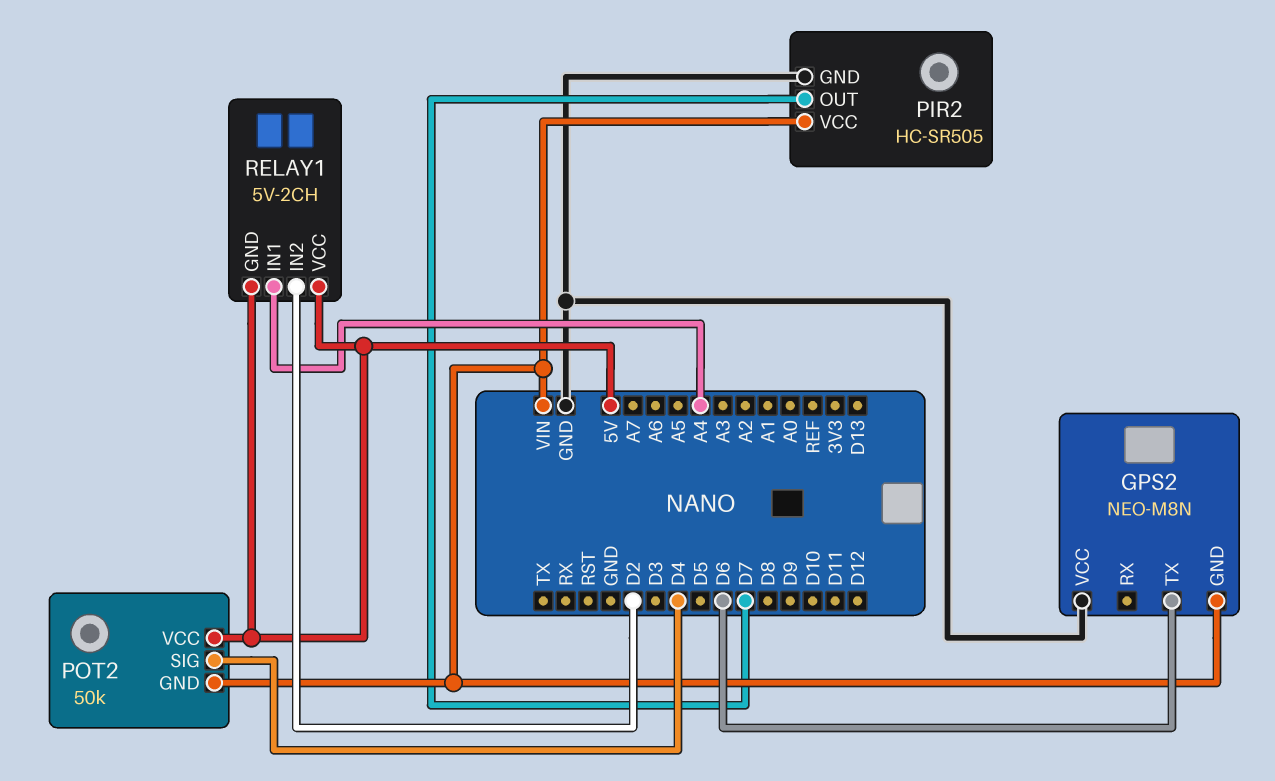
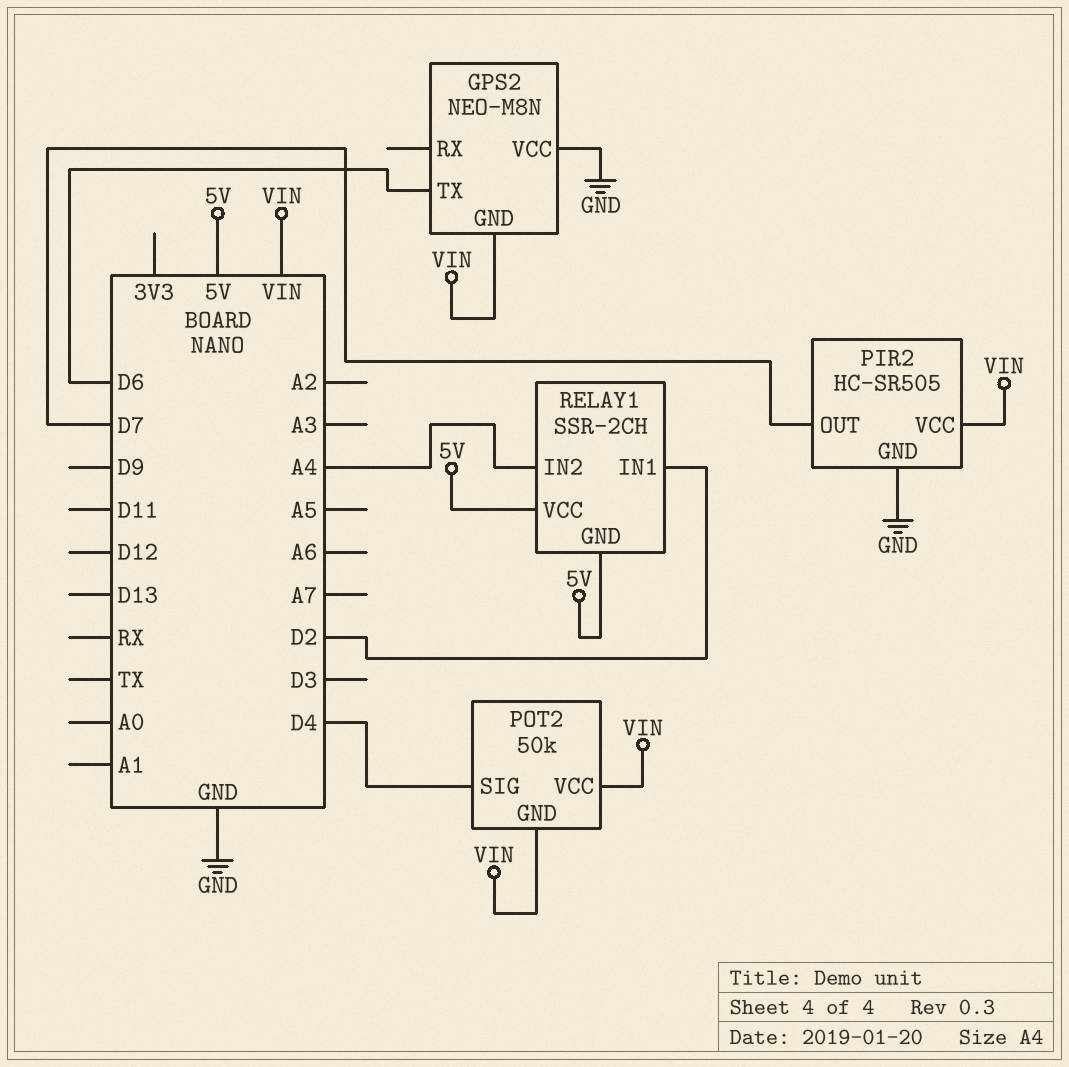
POT2 pin VCC: 5V -> VIN
RELAY1: 5V-2CH -> SSR-2CH
RELAY1 pin IN1: A4 -> D2
RELAY1 pin IN2: D2 -> A4

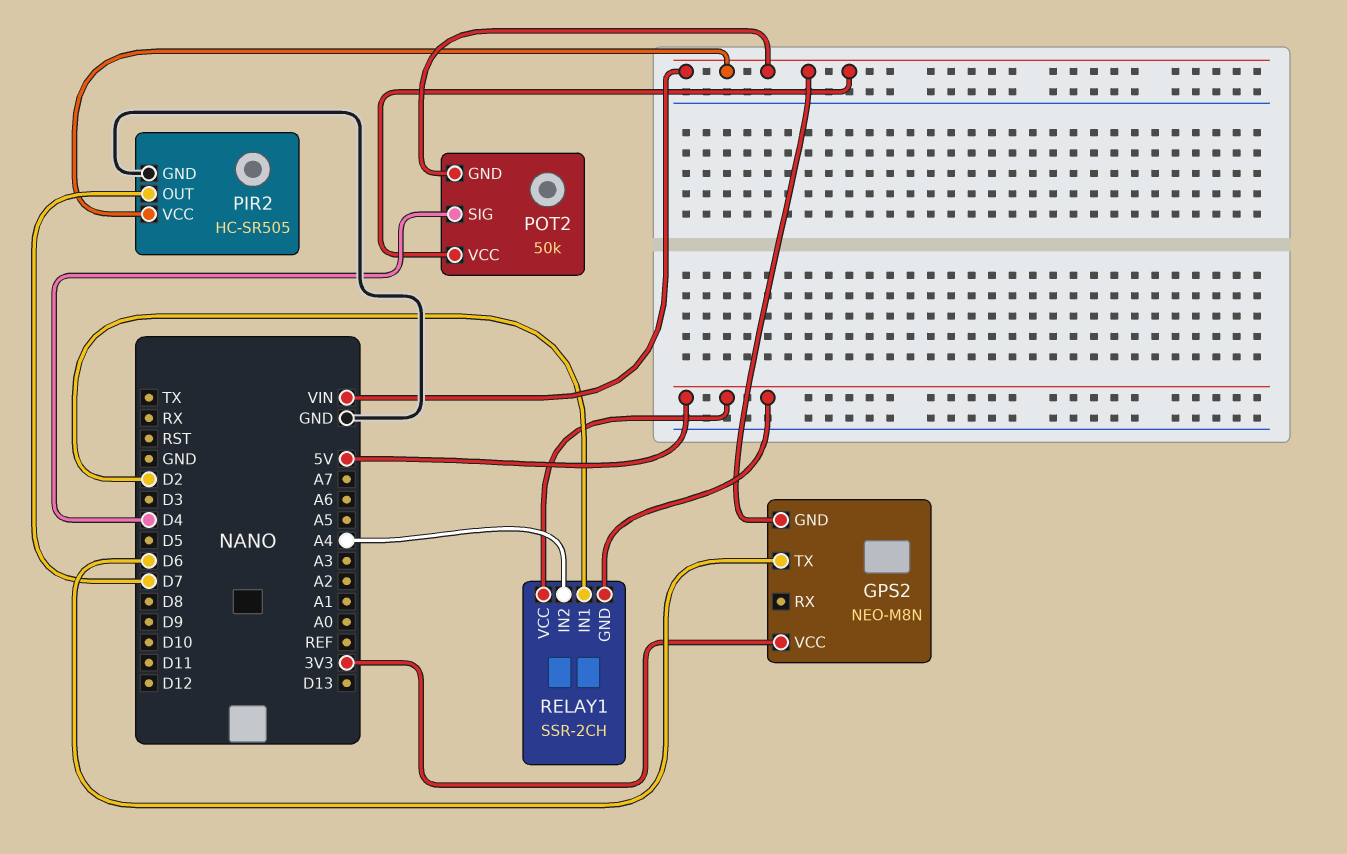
GPS2 pin VCC: GND -> 3V3

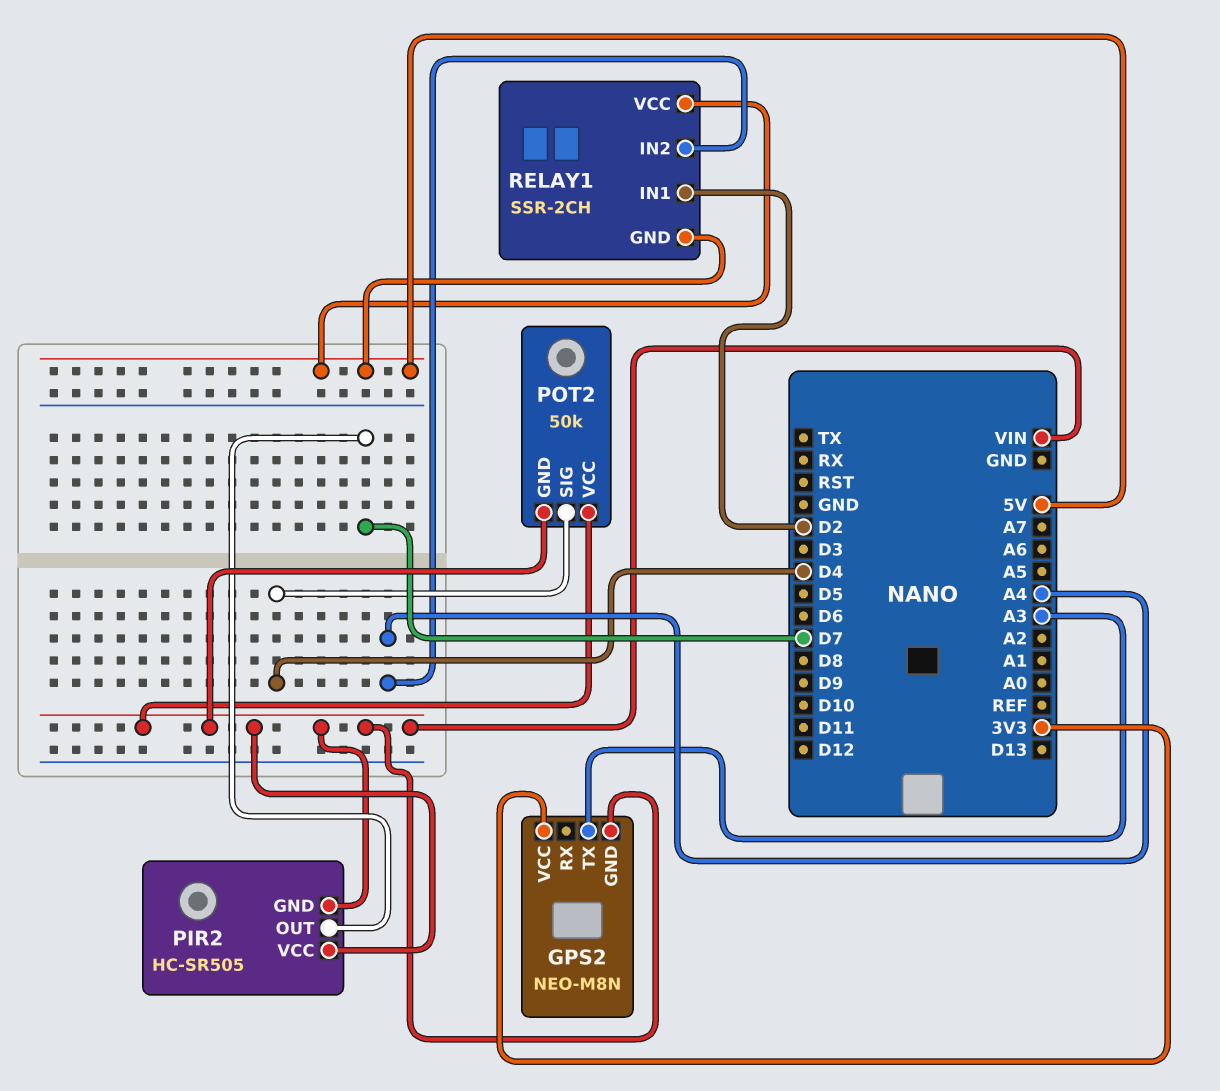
GPS2 pin TX: D6 -> A3
PIR2 pin GND: GND -> VIN

